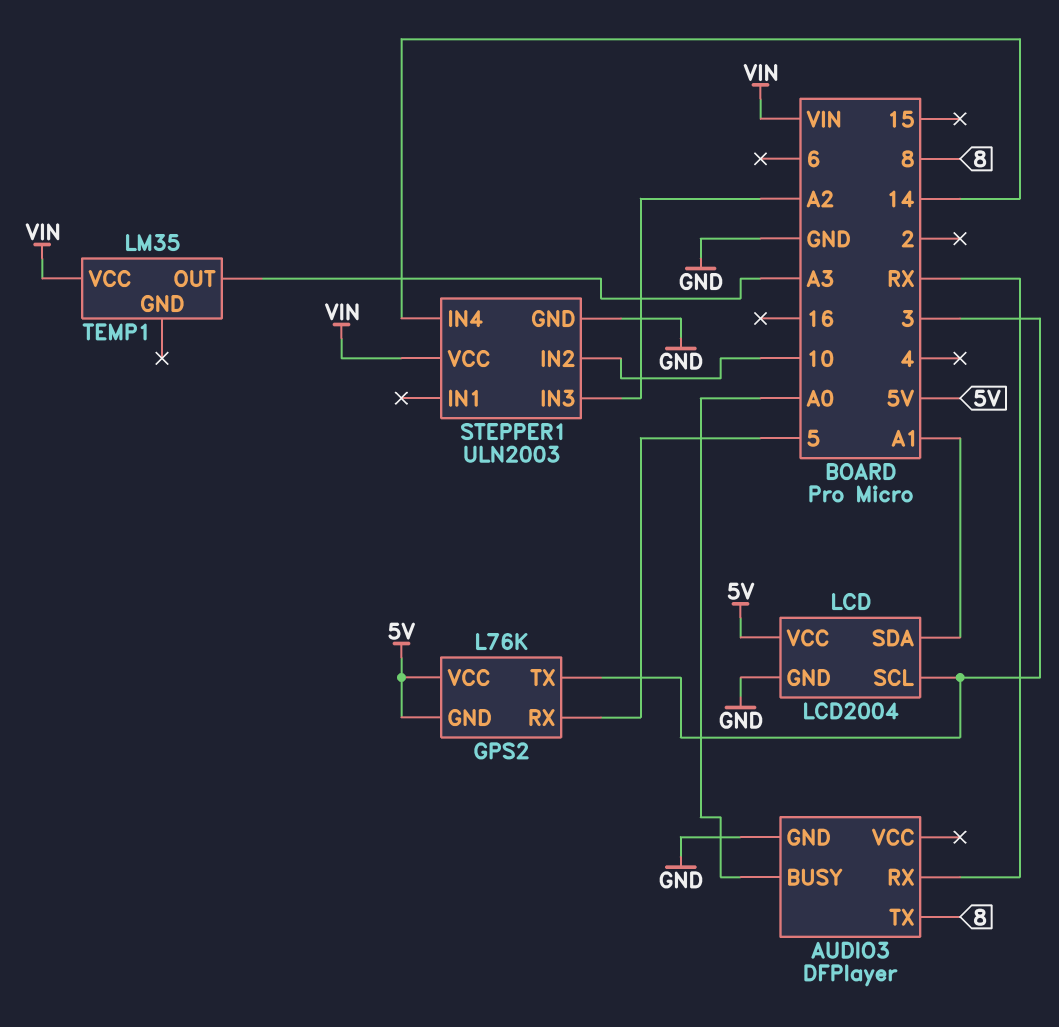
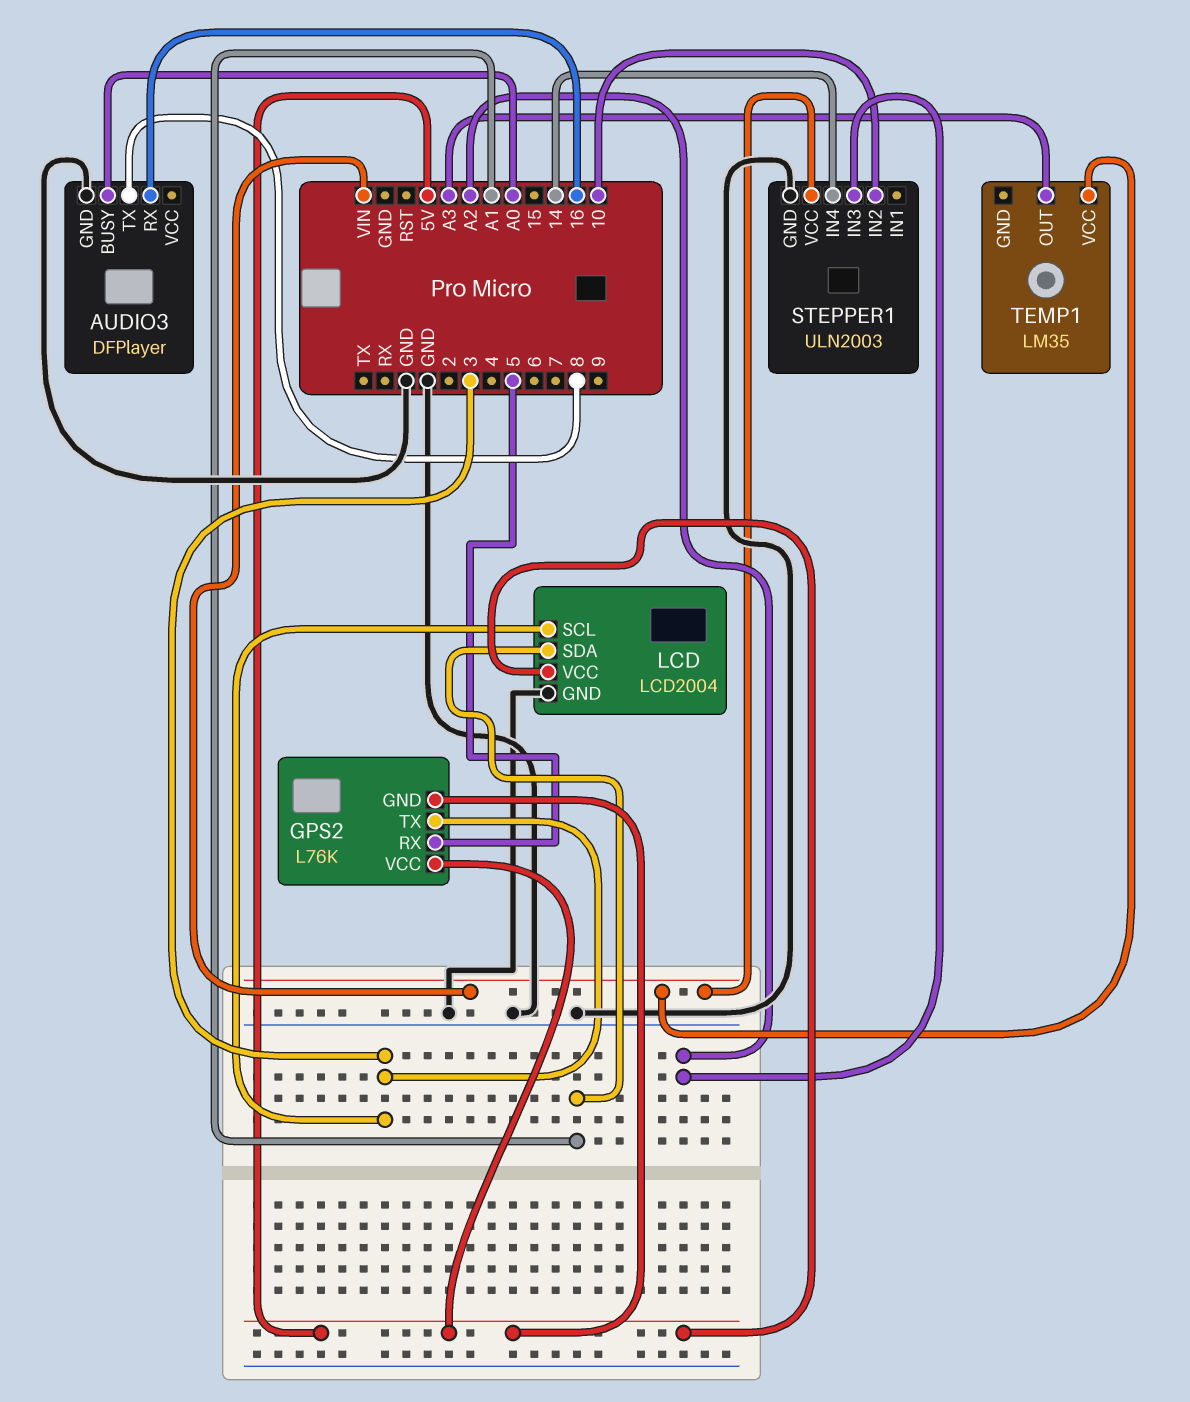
AUDIO3 pin RX: RX -> 16

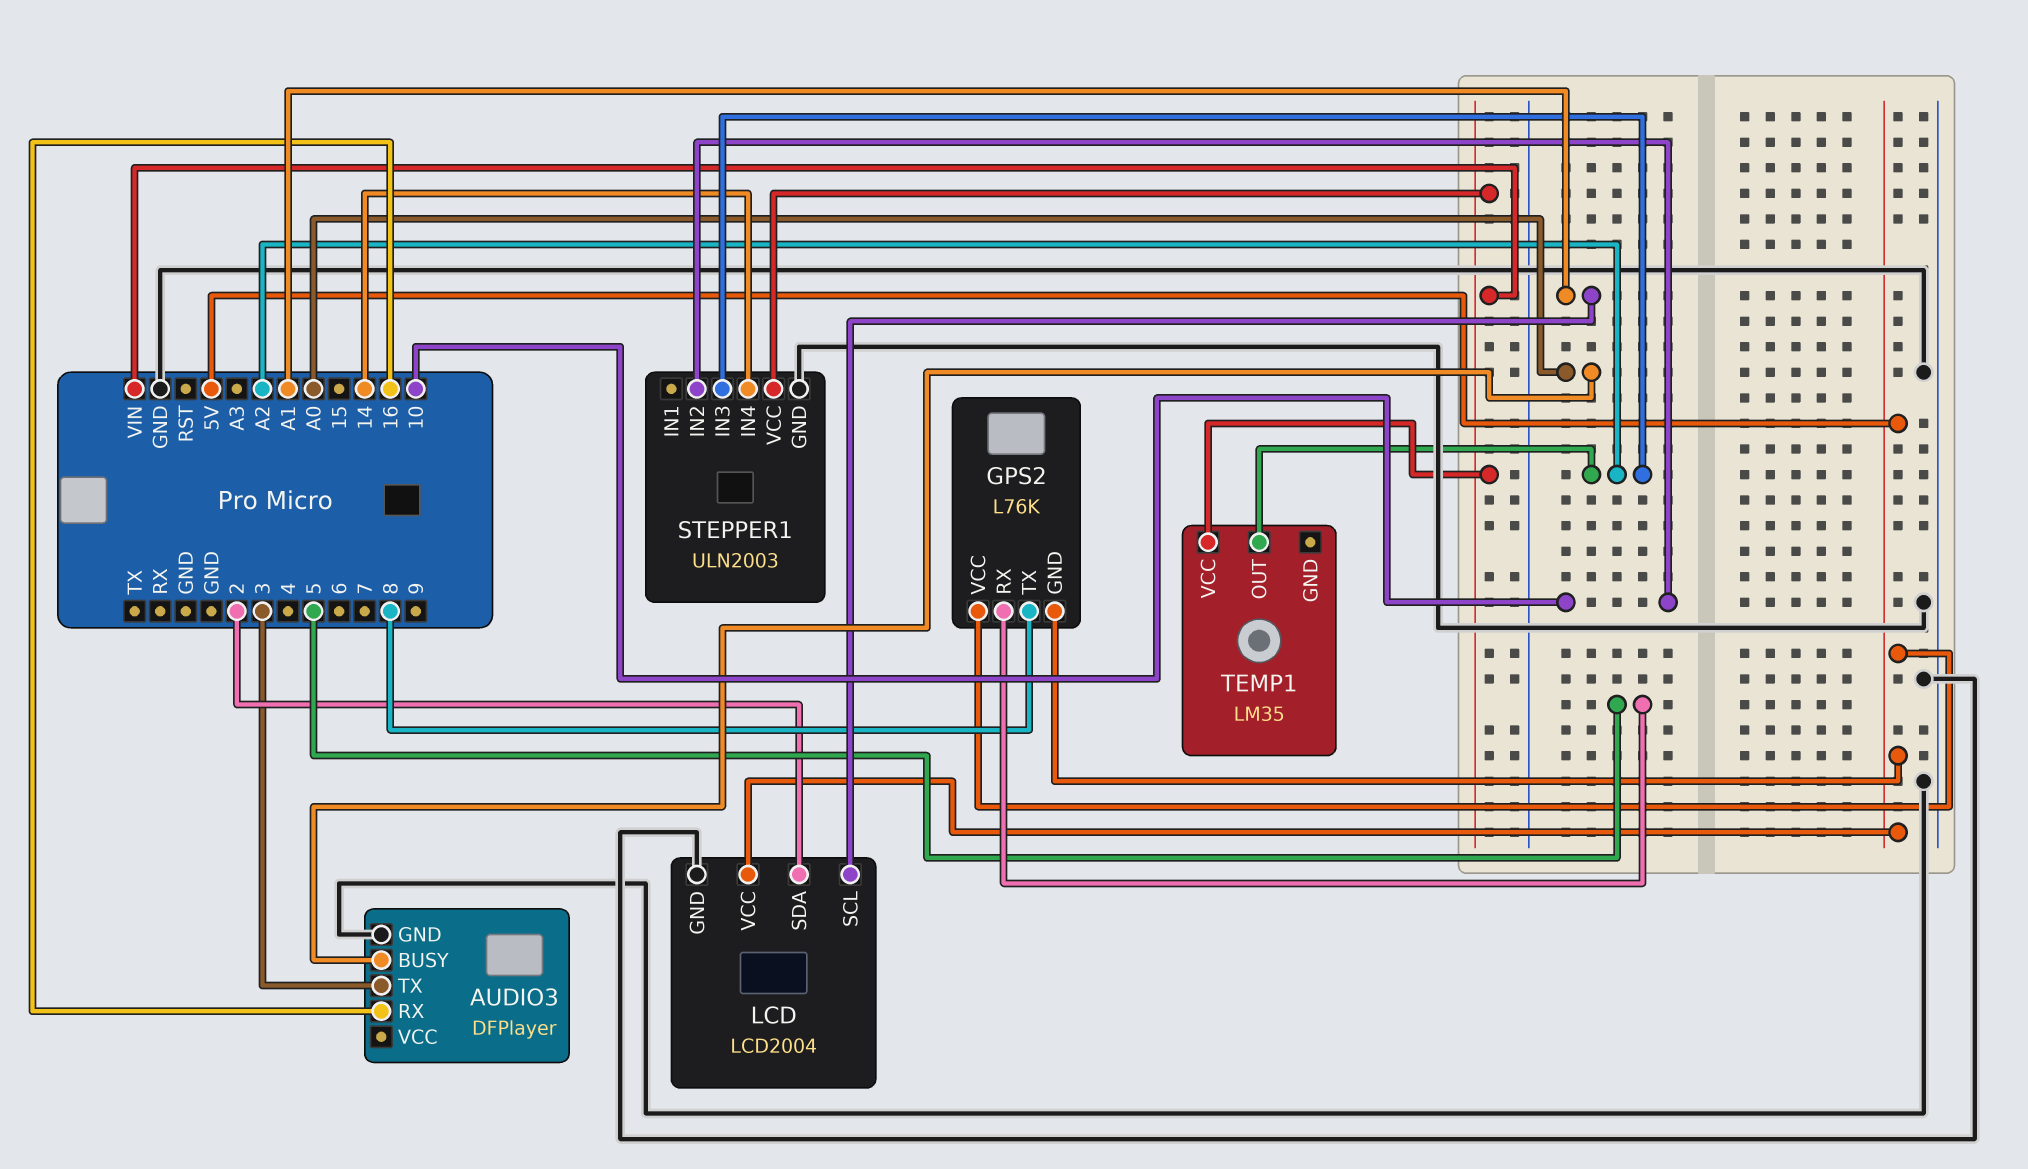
AUDIO3 pin TX: 8 -> 3
GPS2 pin TX: 3 -> 8
LCD pin SCL: 3 -> A1
LCD pin SDA: A1 -> 2
TEMP1 pin OUT: A3 -> A2

